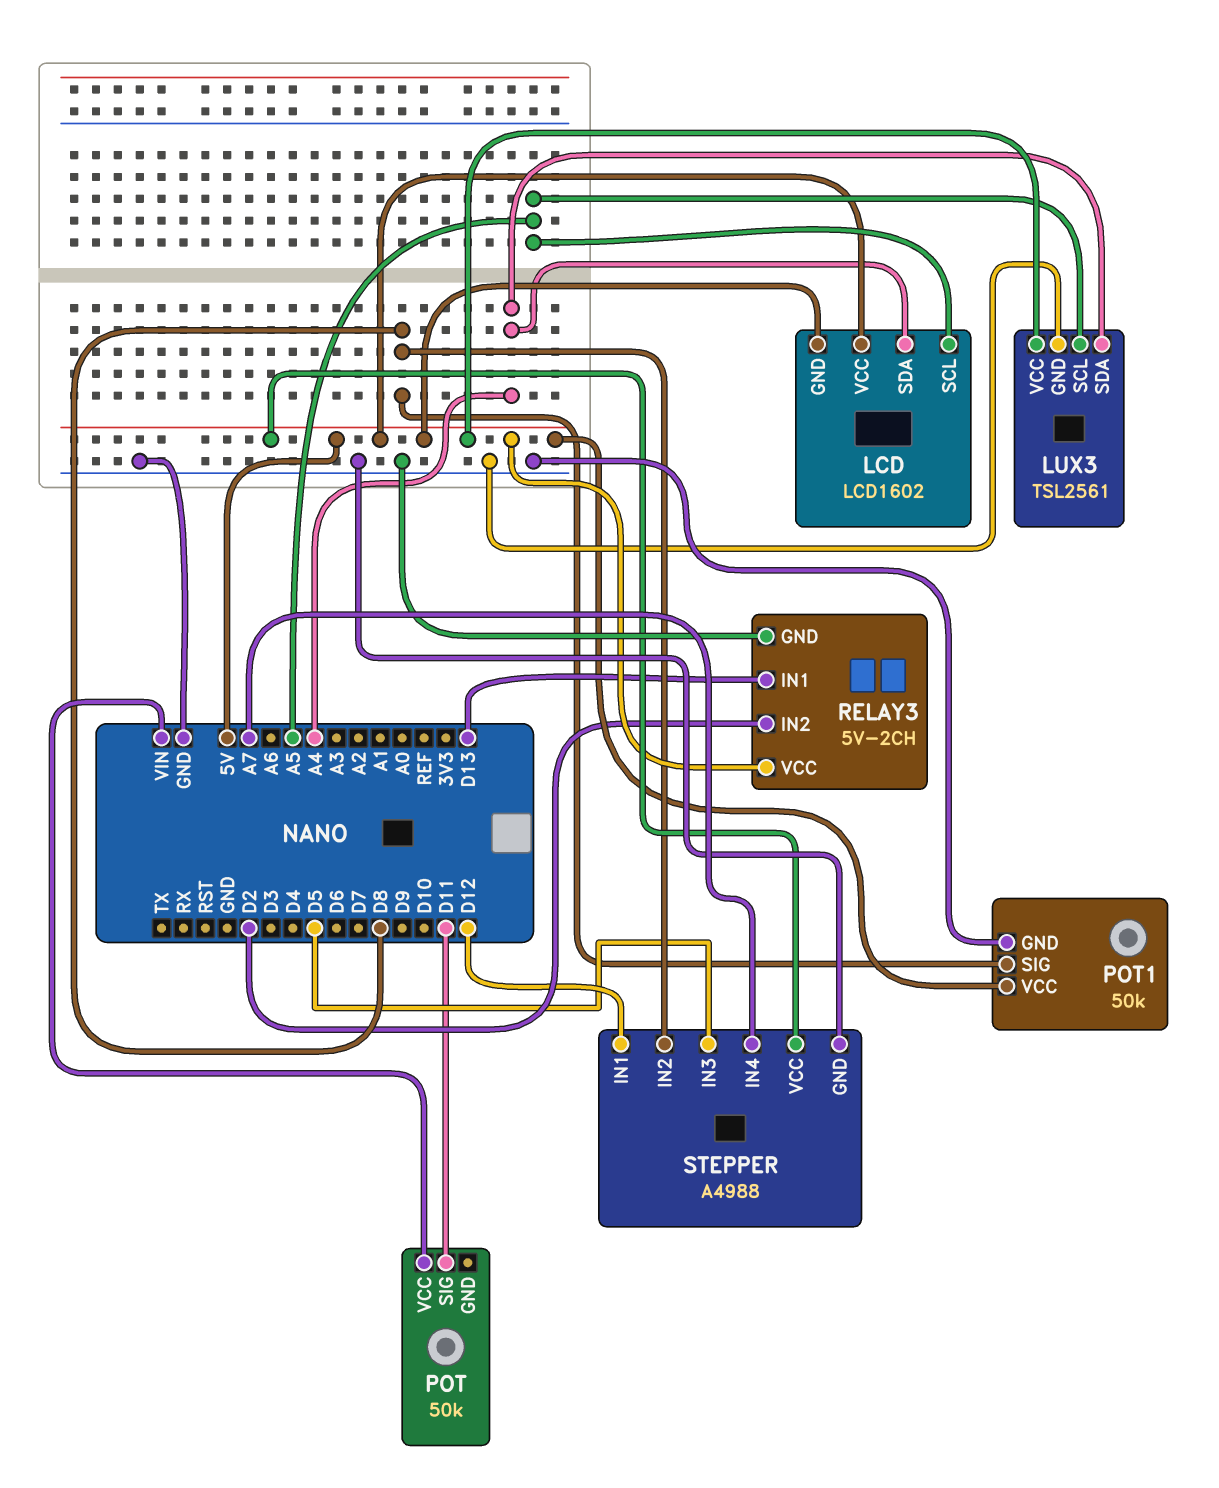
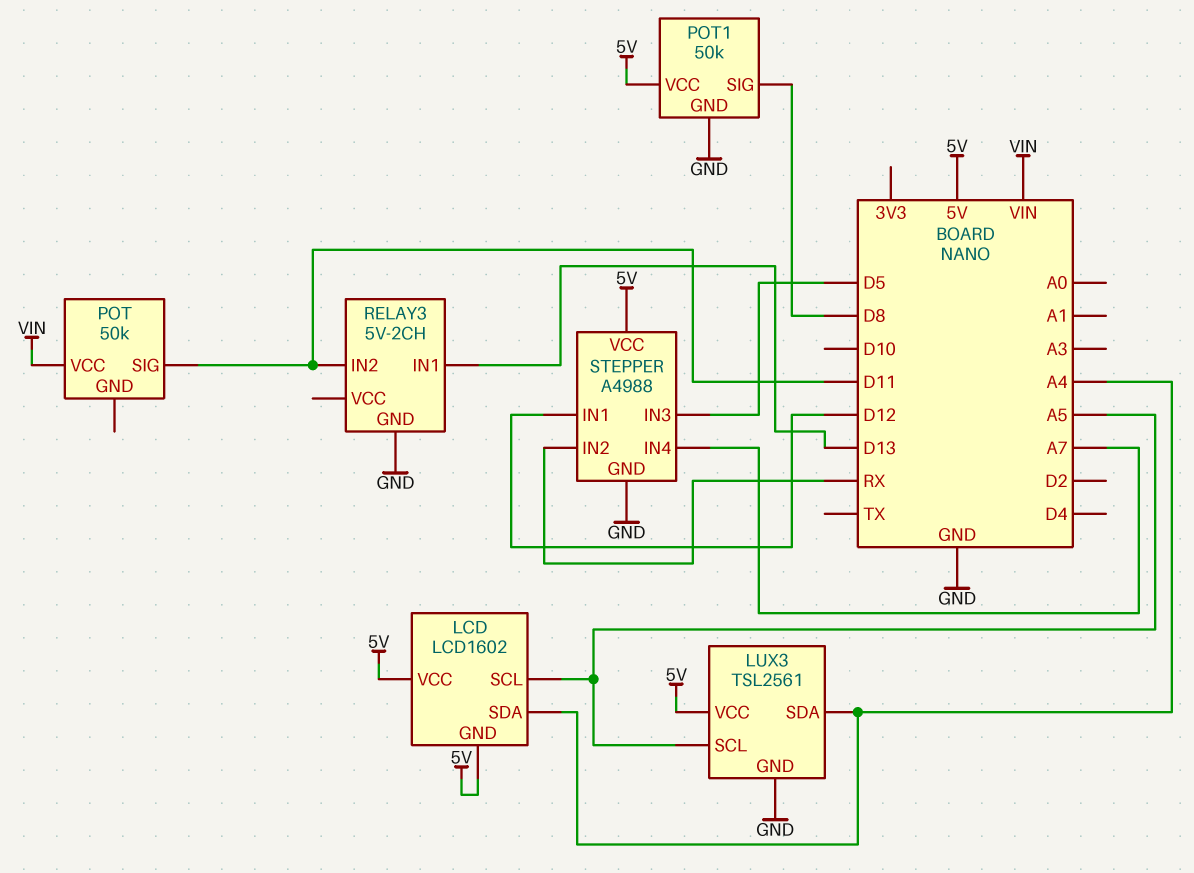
RELAY3 pin IN2: D2 -> D11
RELAY3 pin VCC: 5V -> none
STEPPER pin IN2: D8 -> RX

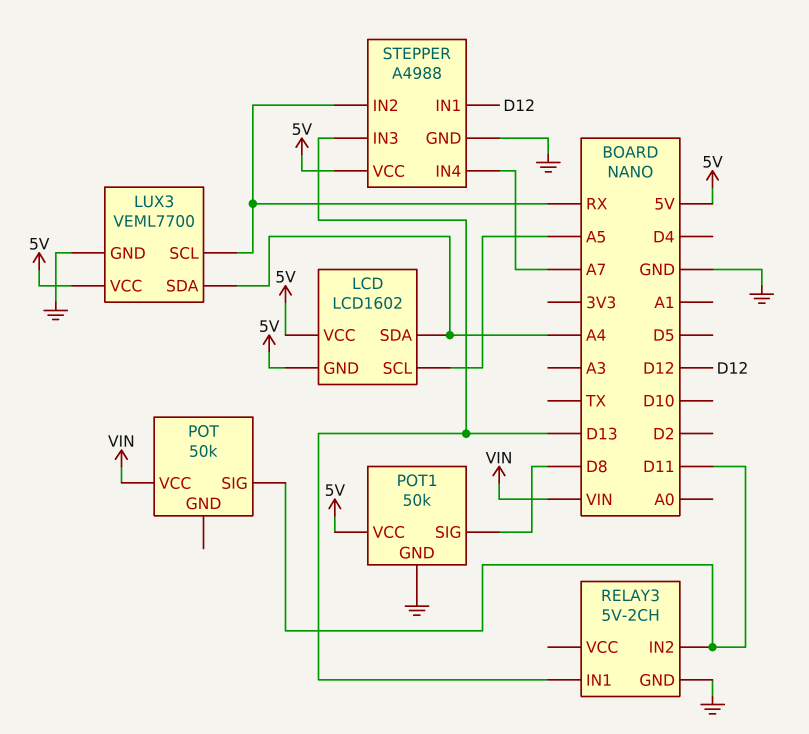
LUX3: TSL2561 -> VEML7700
LUX3 pin SCL: A5 -> RX
STEPPER pin IN3: D5 -> D13

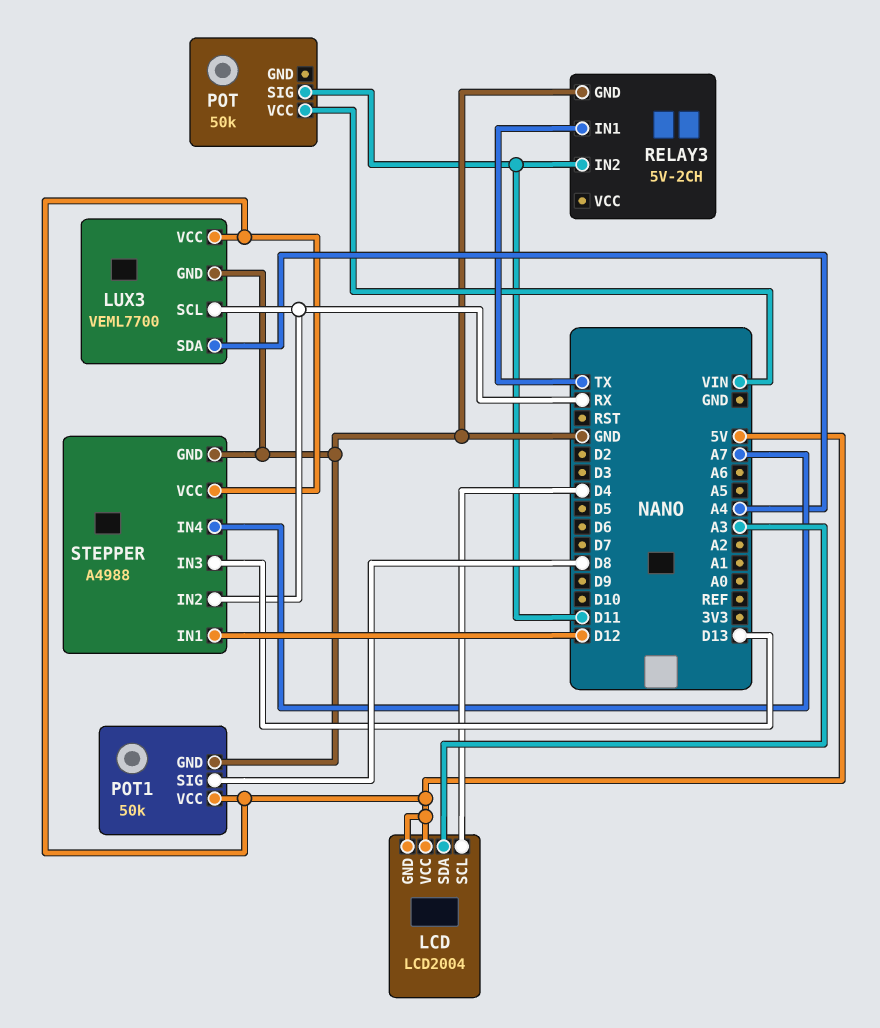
LCD: LCD1602 -> LCD2004
LCD pin SCL: A5 -> D4
LCD pin SDA: A4 -> A3
RELAY3 pin IN1: D13 -> TX

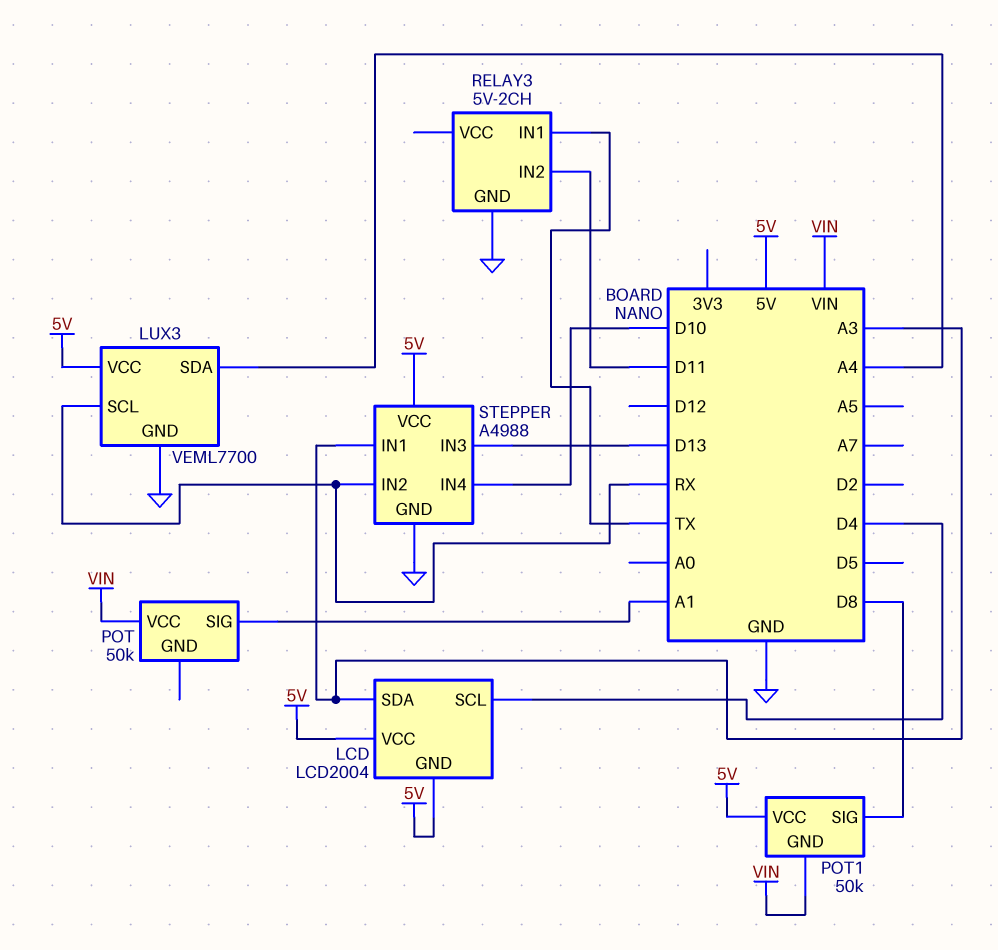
POT pin SIG: D11 -> A1
POT1 pin GND: GND -> VIN
STEPPER pin IN1: D12 -> A3
STEPPER pin IN4: A7 -> D10

